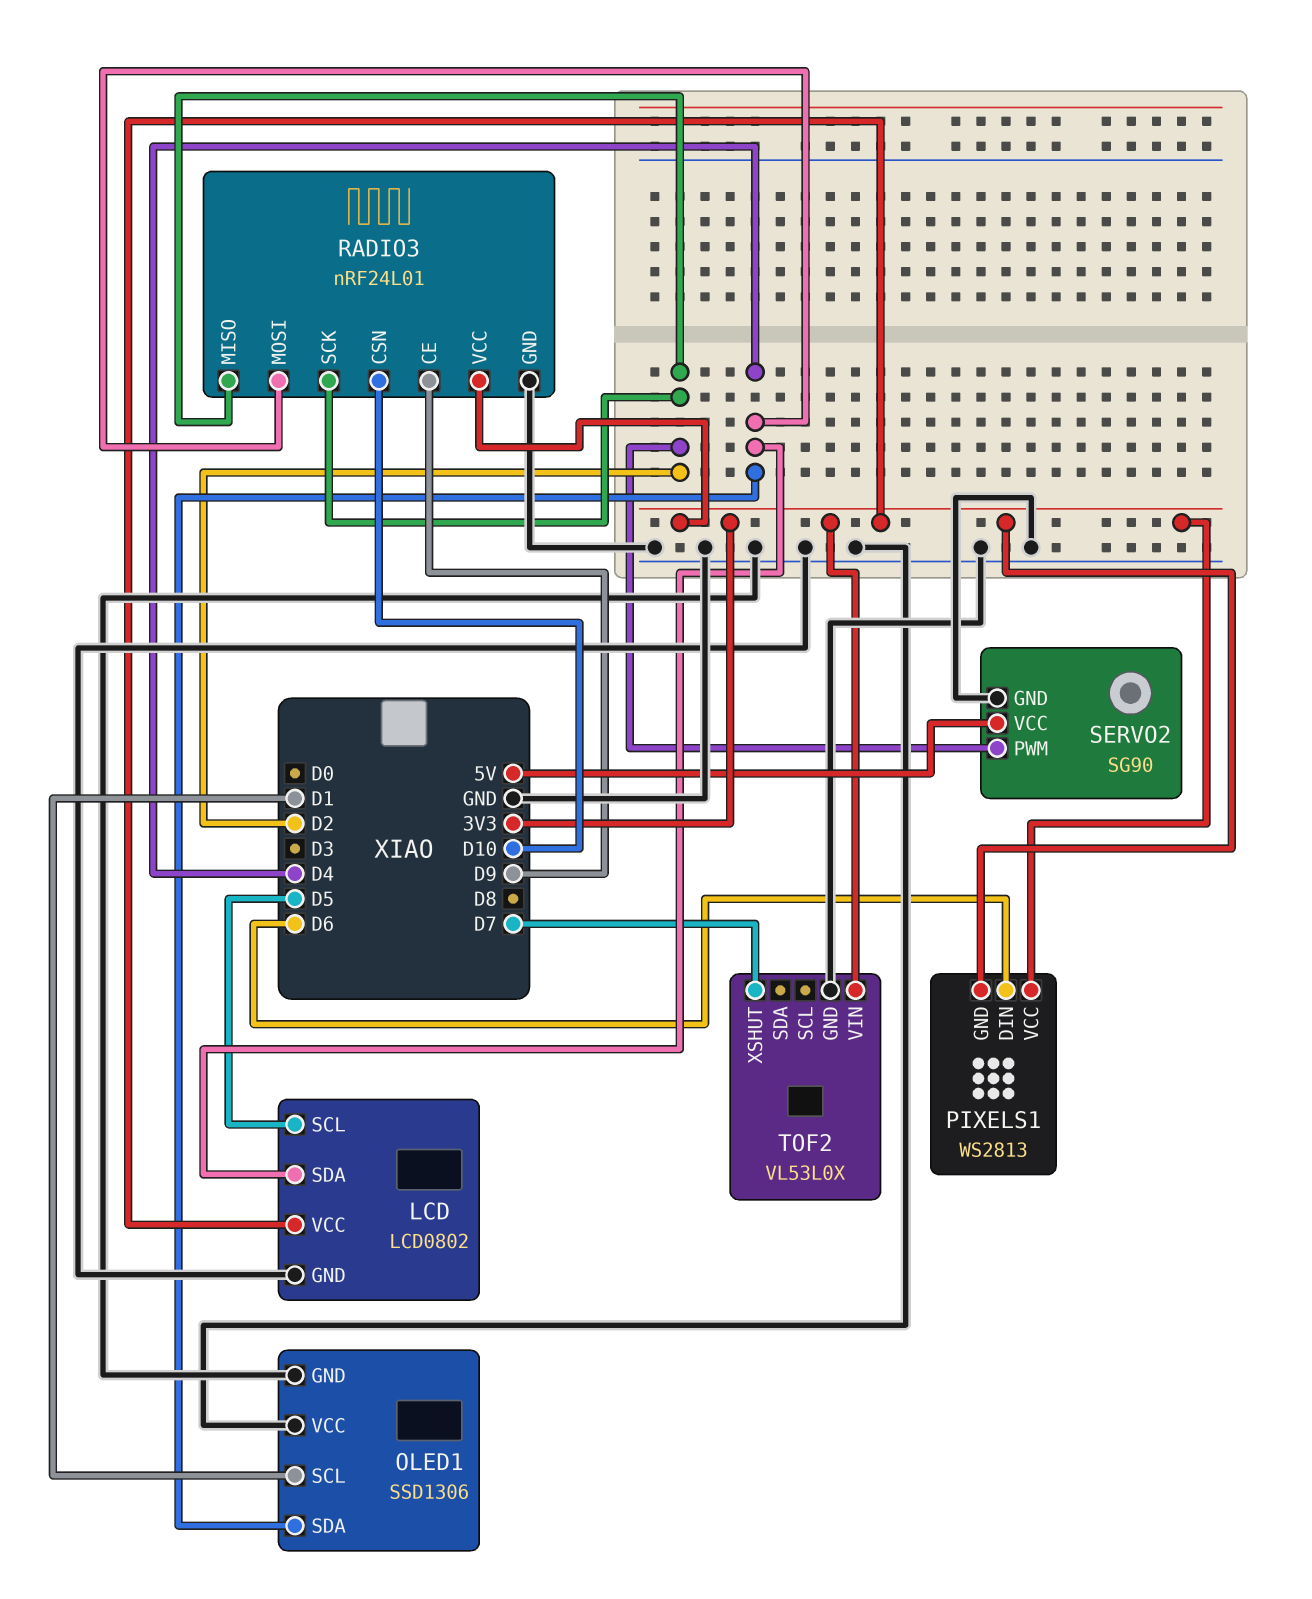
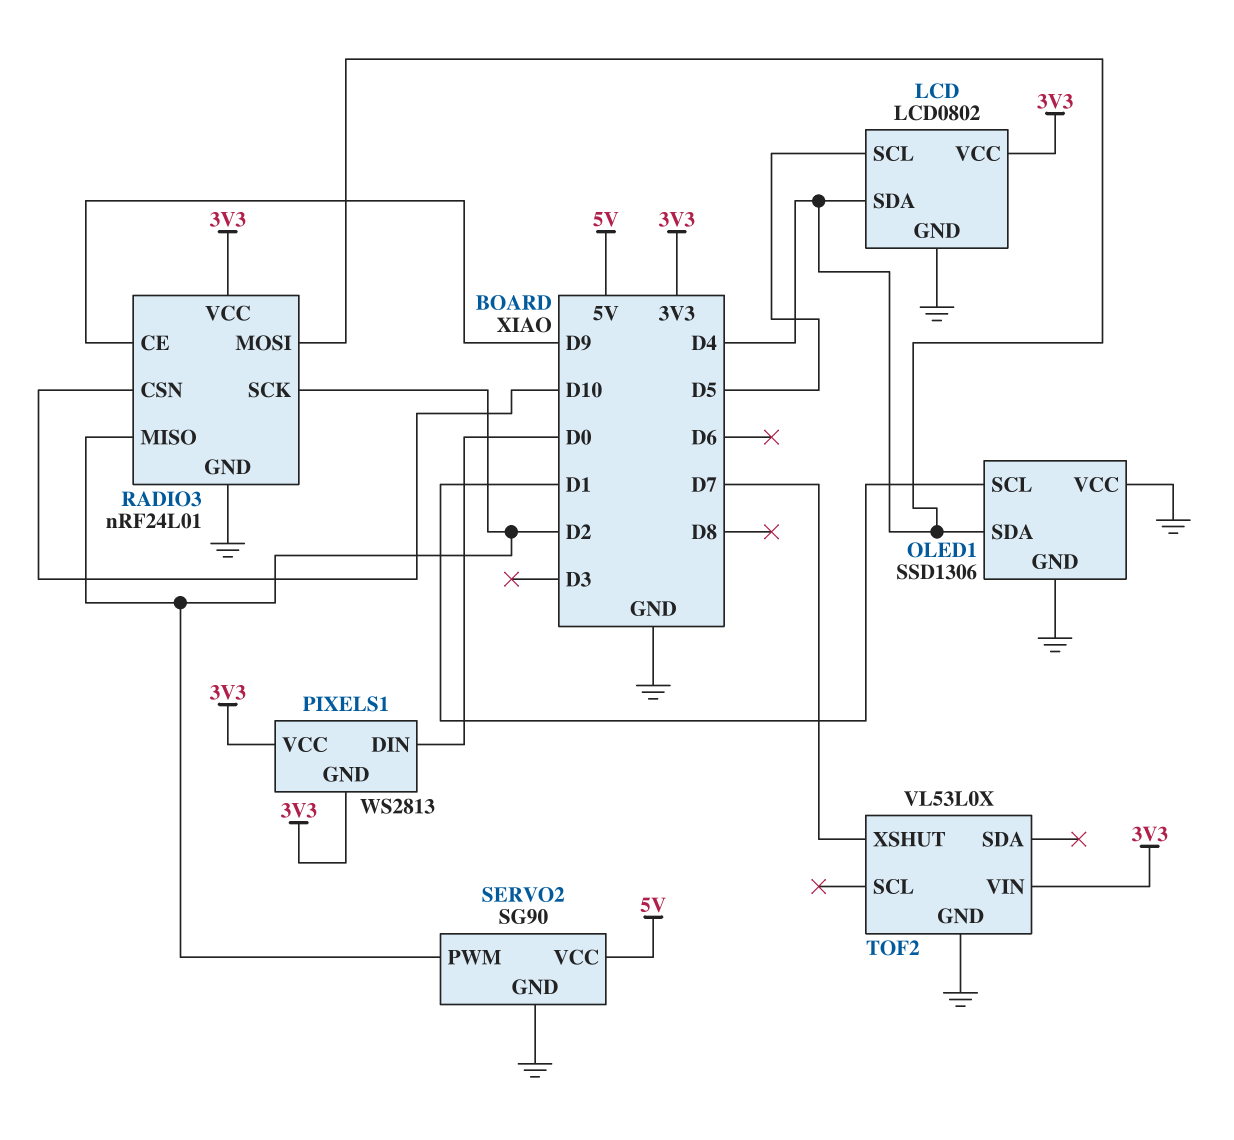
PIXELS1 pin DIN: D6 -> D0

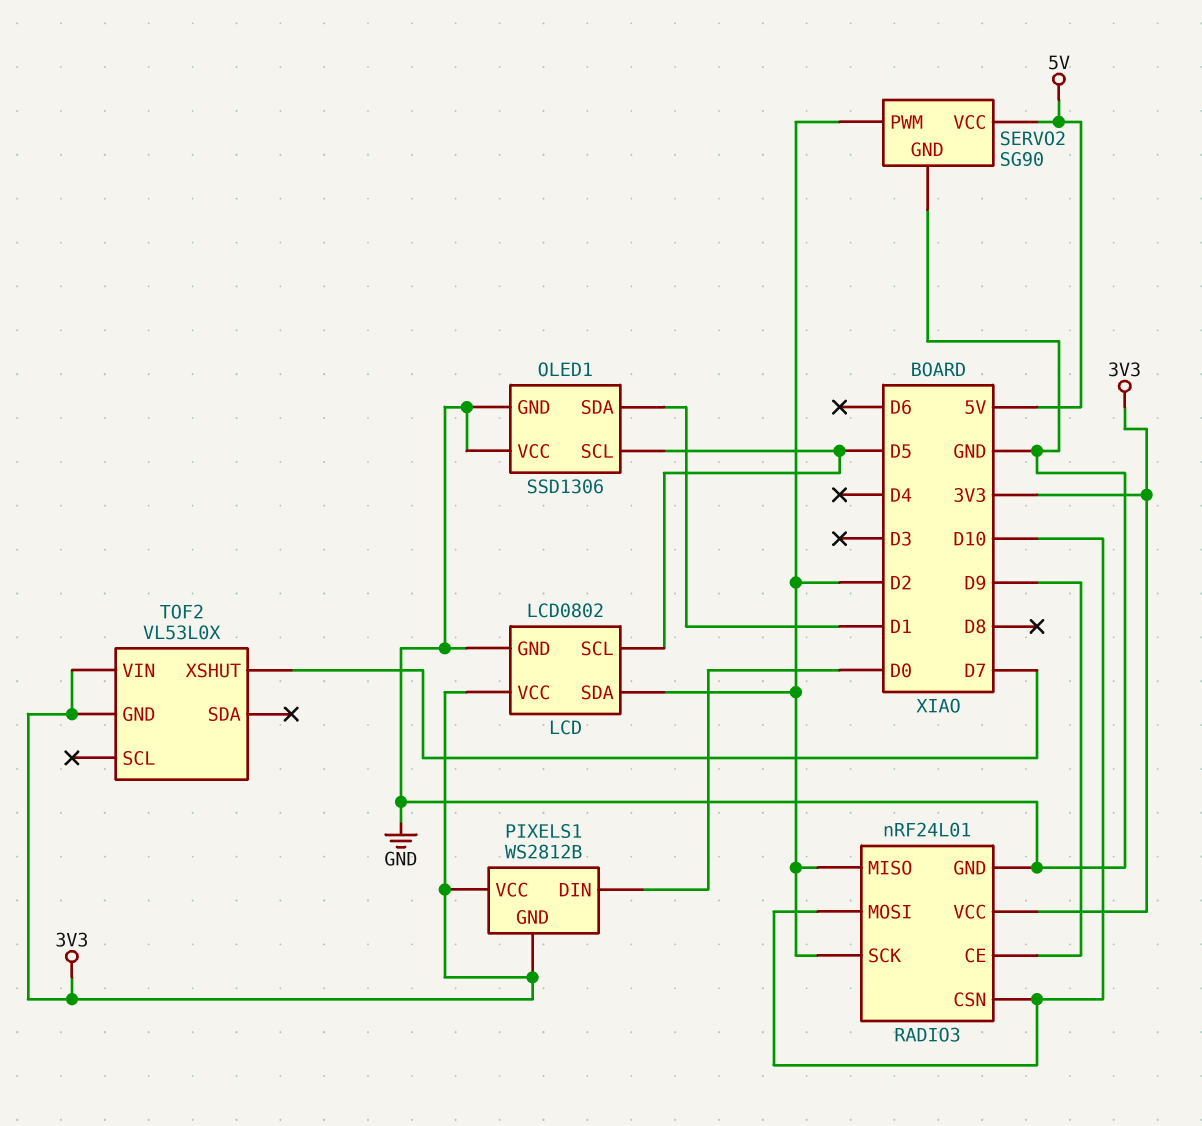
LCD pin SDA: D4 -> D2
OLED1 pin SCL: D1 -> D5
OLED1 pin SDA: D4 -> D1
PIXELS1: WS2813 -> WS2812B
RADIO3 pin MOSI: D4 -> D10
TOF2 pin GND: GND -> 3V3

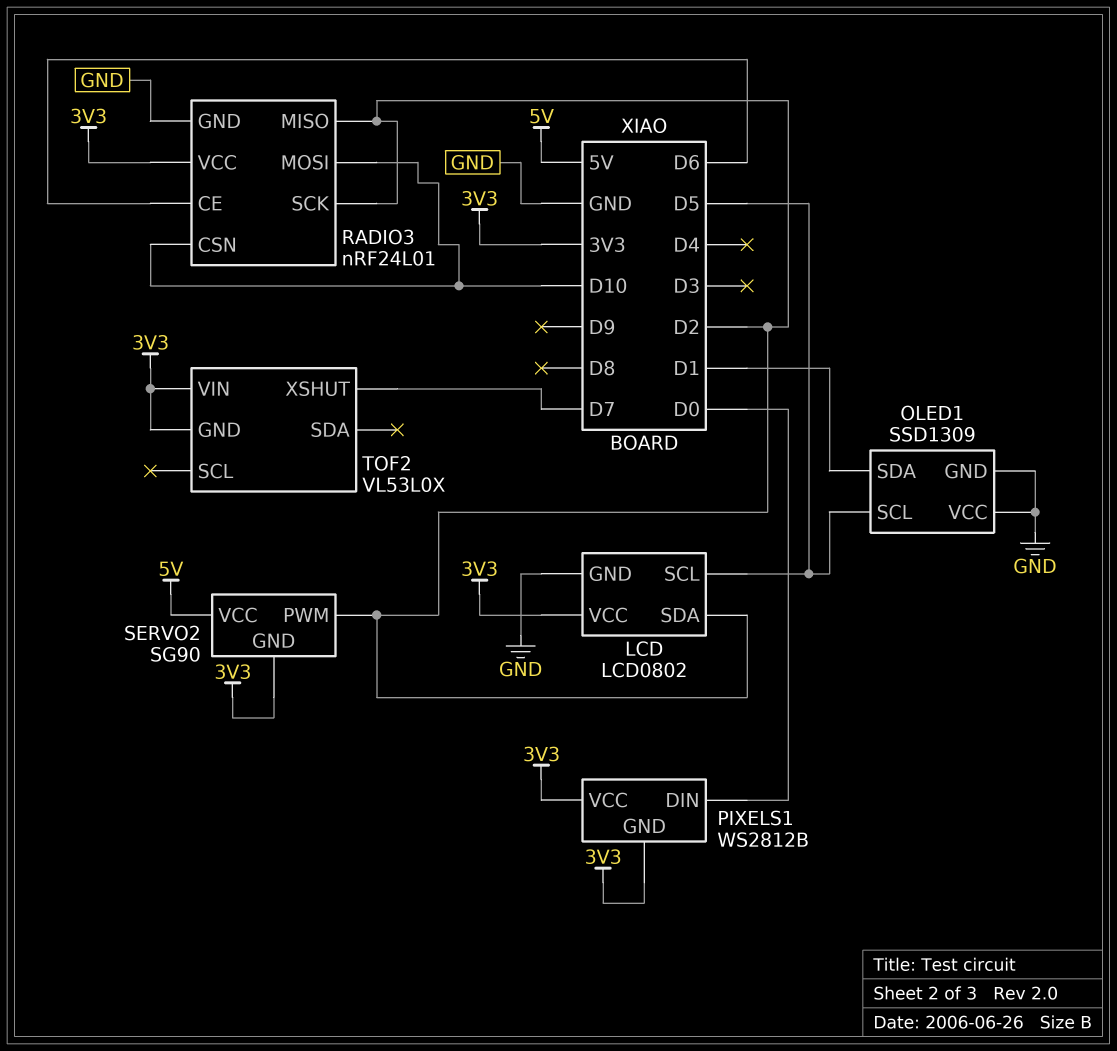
OLED1: SSD1306 -> SSD1309
RADIO3 pin CE: D9 -> D6
SERVO2 pin GND: GND -> 3V3

